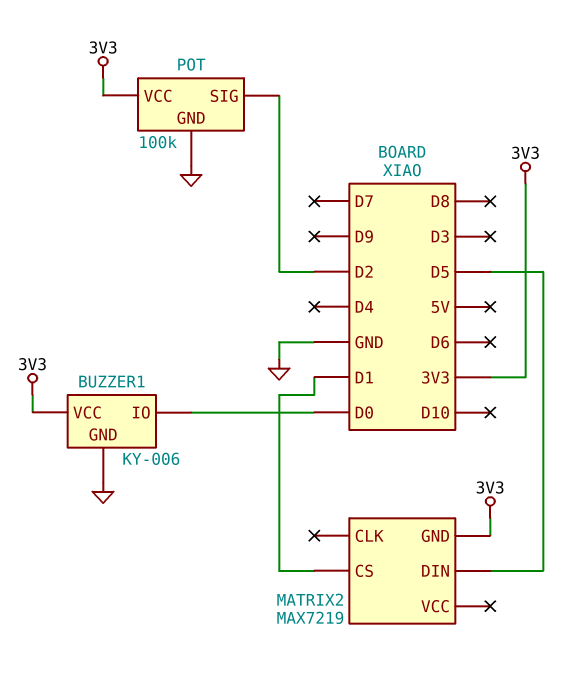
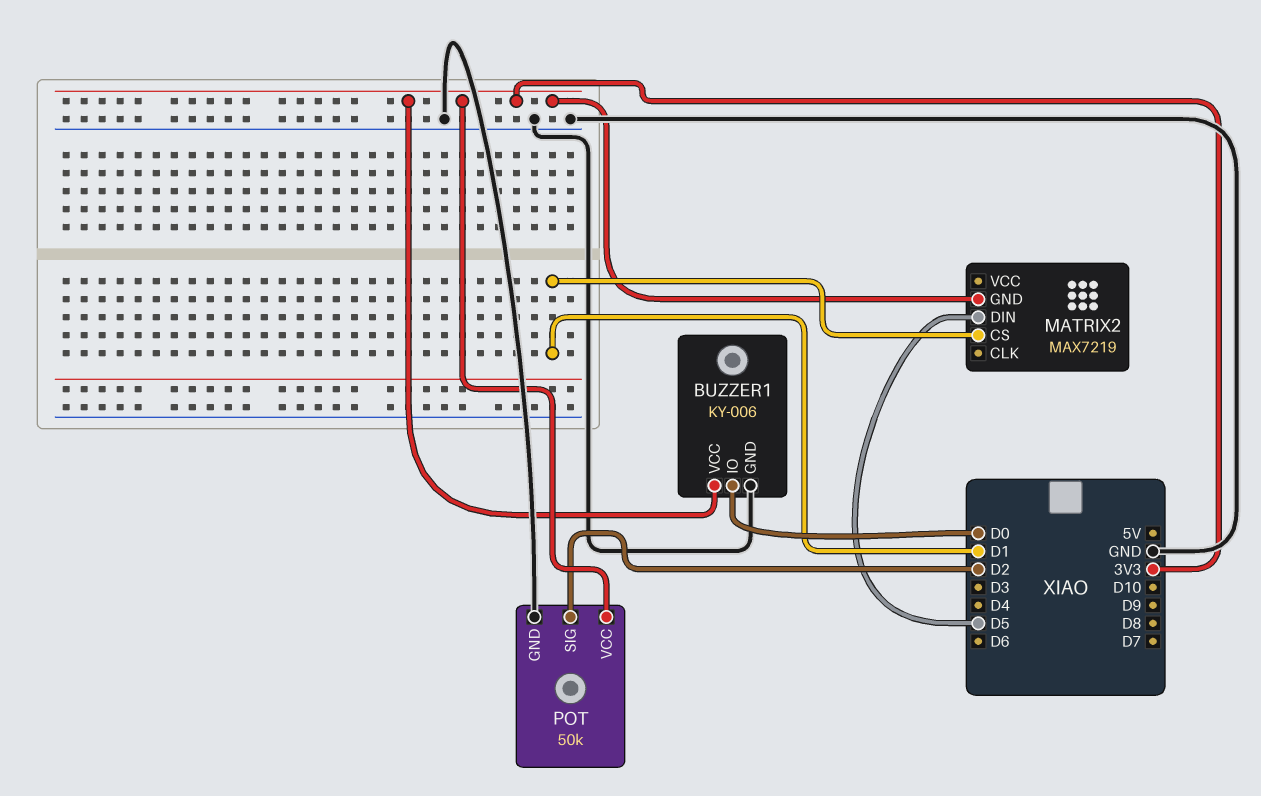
POT: 100k -> 50k

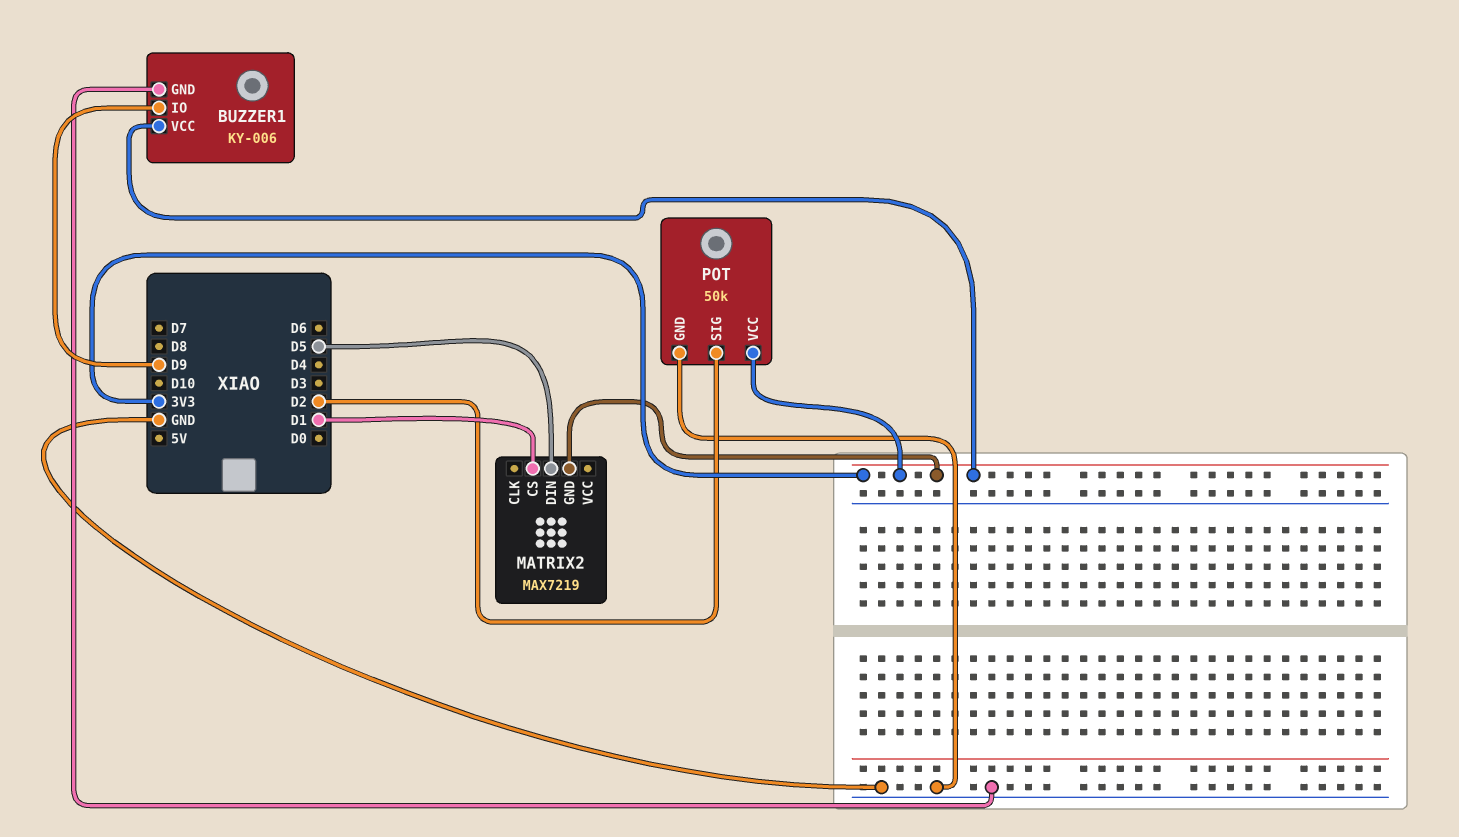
BUZZER1 pin IO: D0 -> D9

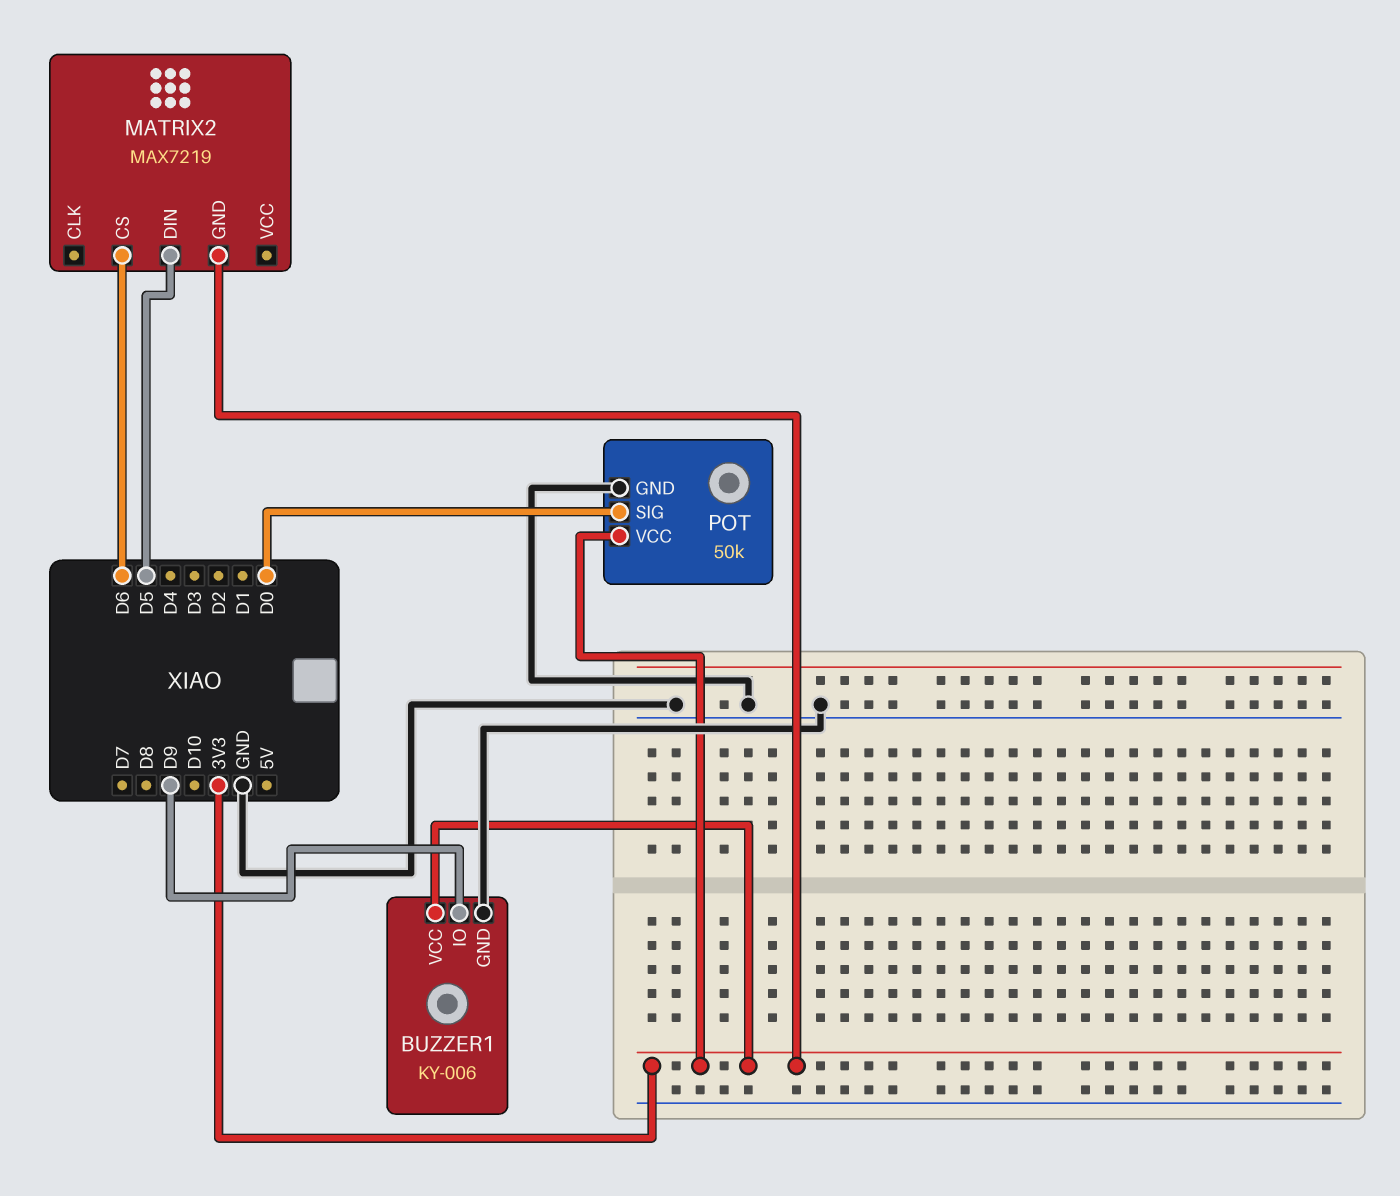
MATRIX2 pin CS: D1 -> D6
POT pin SIG: D2 -> D0

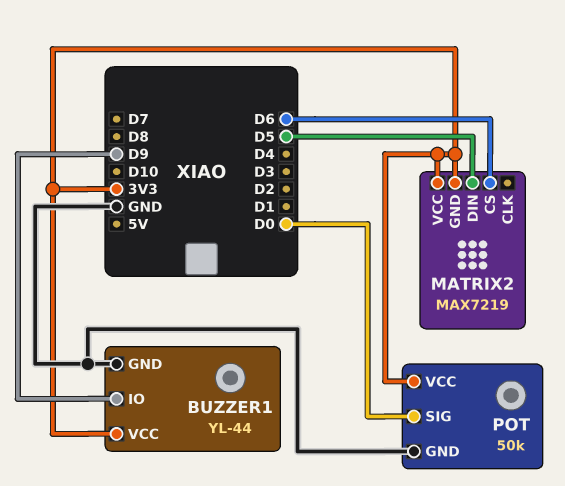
BUZZER1: KY-006 -> YL-44
MATRIX2 pin VCC: none -> 3V3

